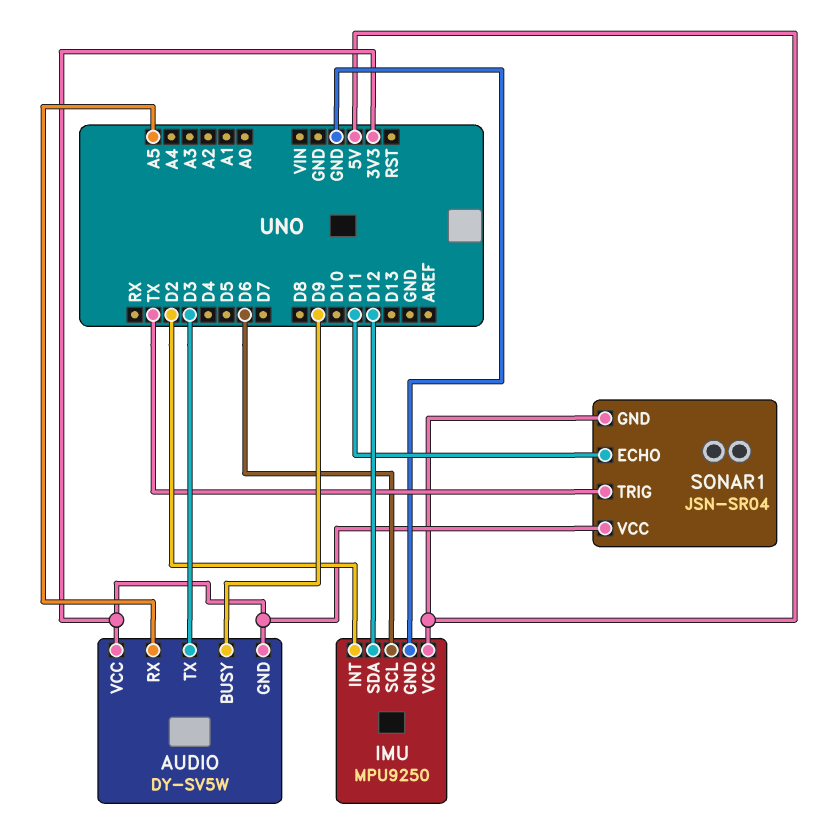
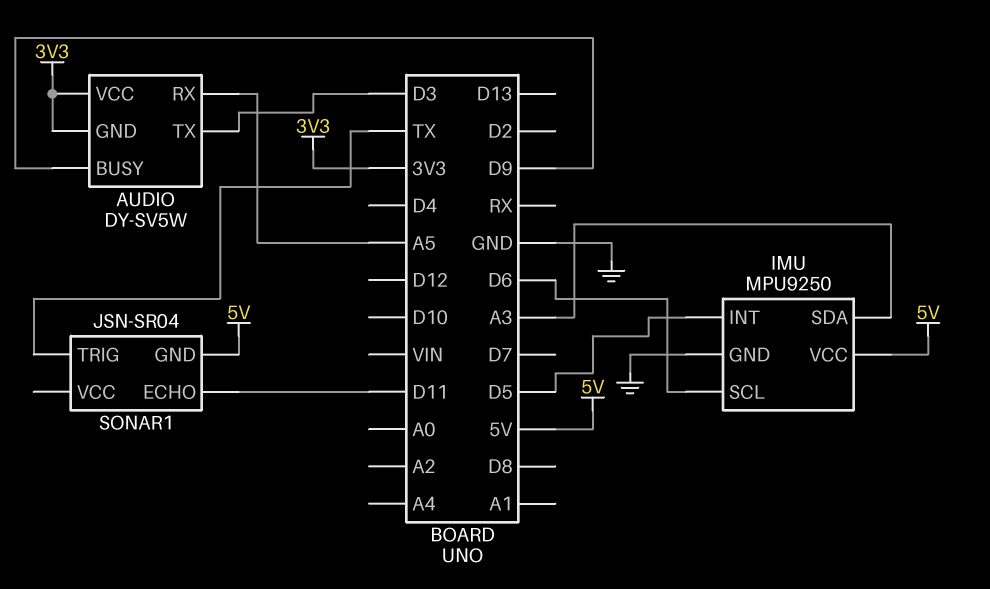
IMU pin INT: D2 -> D5
IMU pin SDA: D12 -> A3
SONAR1 pin VCC: 3V3 -> none

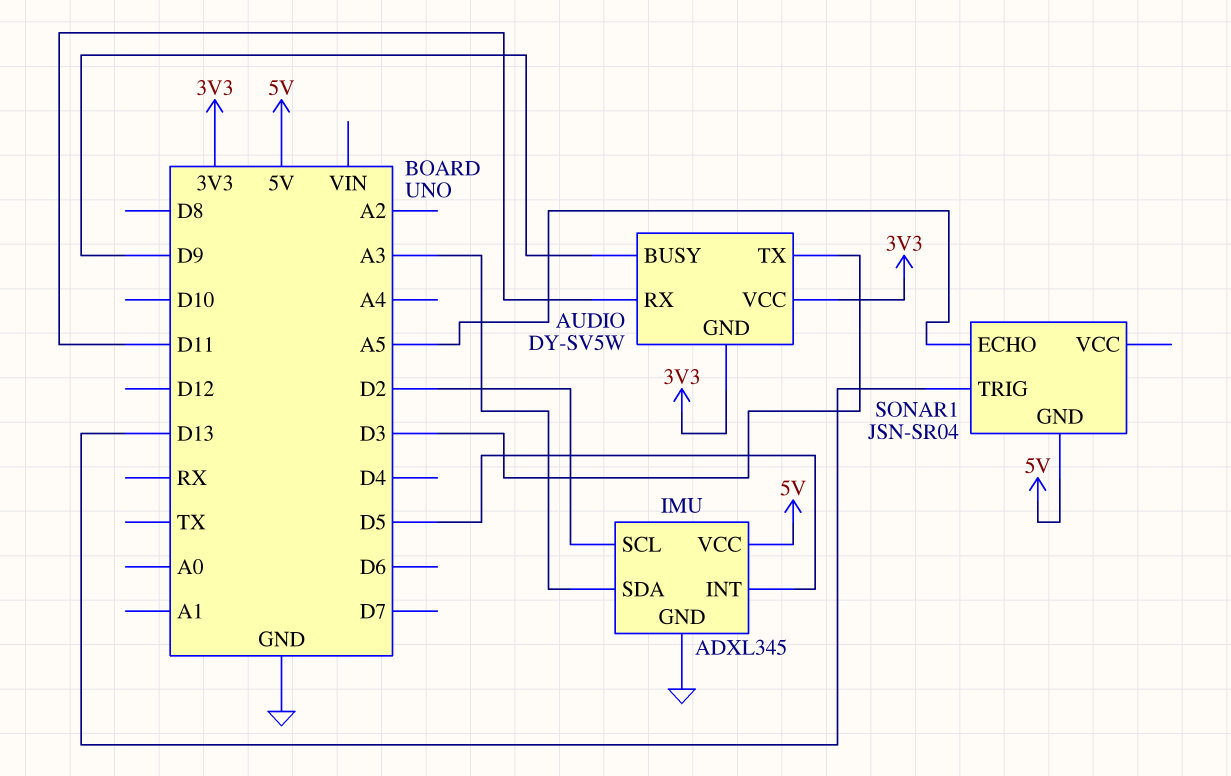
AUDIO pin RX: A5 -> D11
IMU: MPU9250 -> ADXL345
IMU pin SCL: D6 -> D2
SONAR1 pin ECHO: D11 -> A5
SONAR1 pin TRIG: TX -> D13

